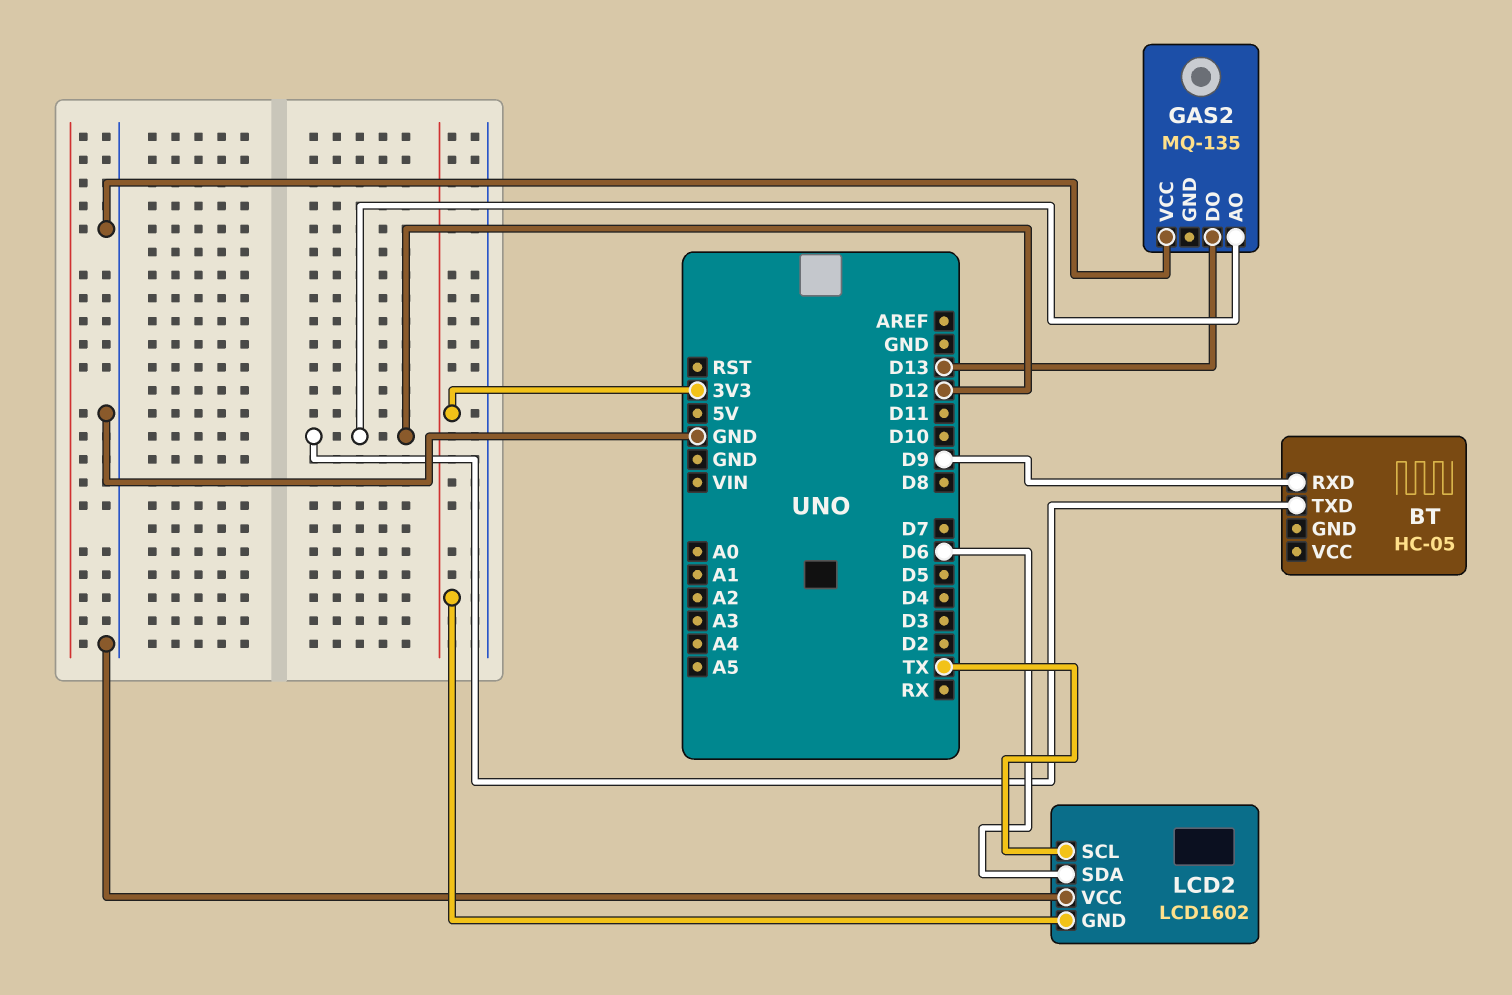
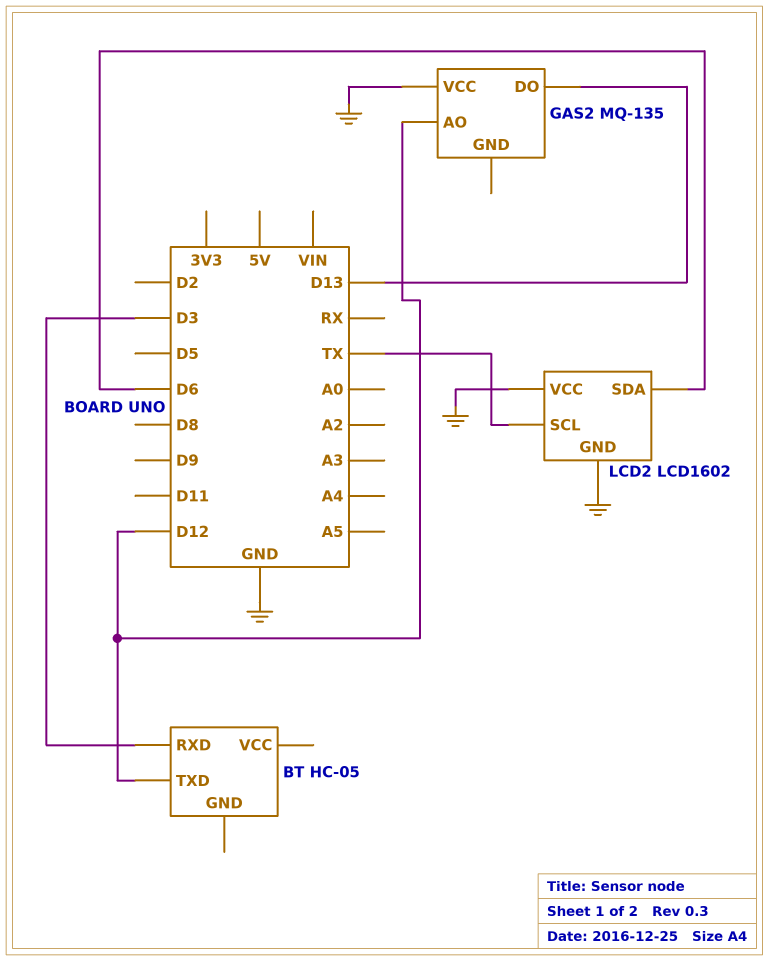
BT pin RXD: D9 -> D3
LCD2 pin GND: 3V3 -> GND

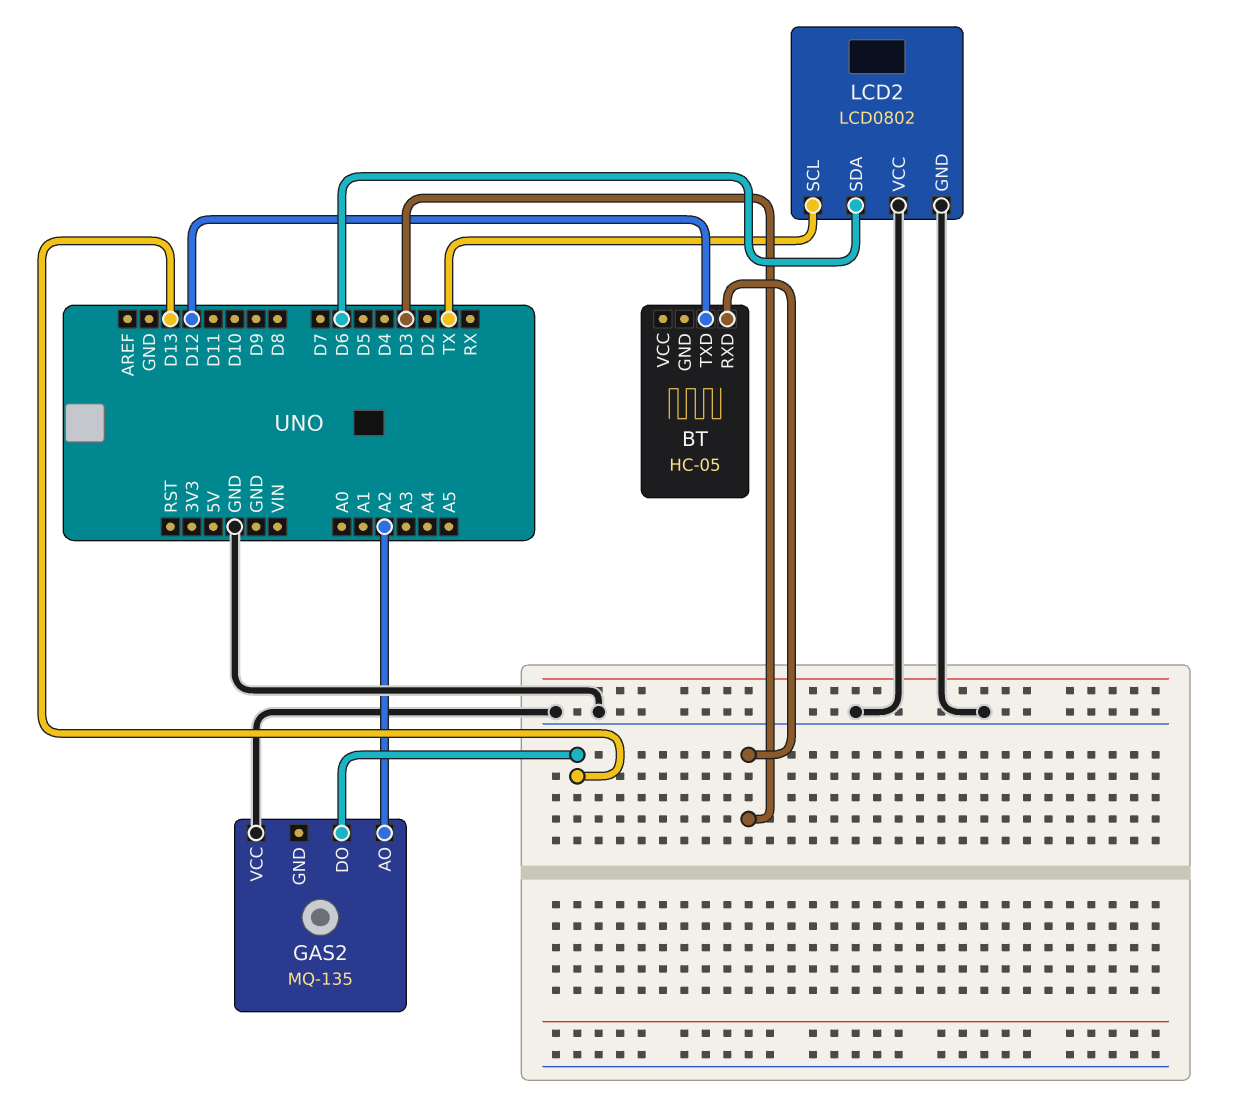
GAS2 pin AO: D12 -> A2
LCD2: LCD1602 -> LCD0802

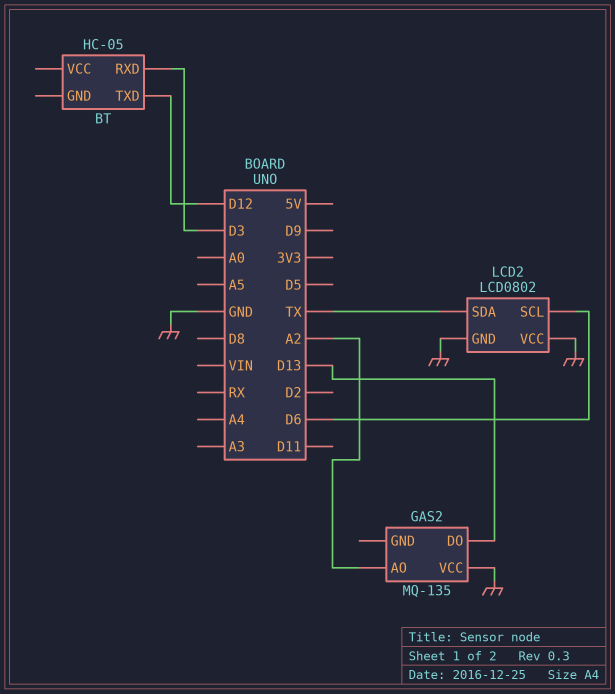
LCD2 pin SCL: TX -> D6
LCD2 pin SDA: D6 -> TX

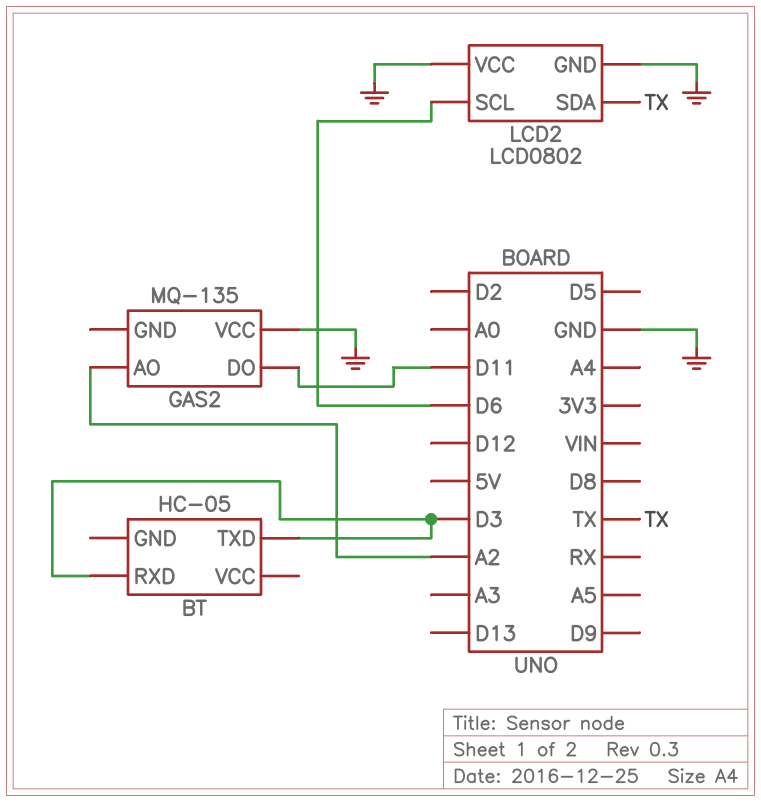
BT pin TXD: D12 -> D3
GAS2 pin DO: D13 -> D11

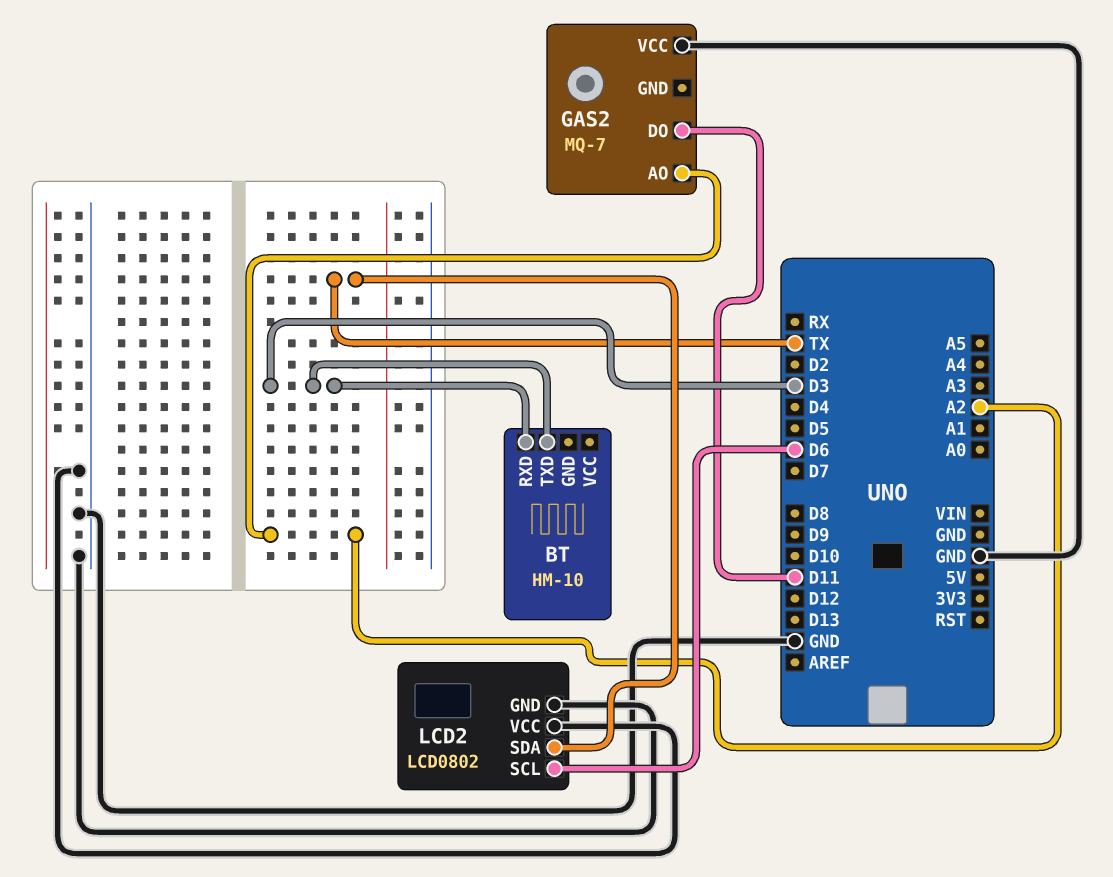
BT: HC-05 -> HM-10
GAS2: MQ-135 -> MQ-7

